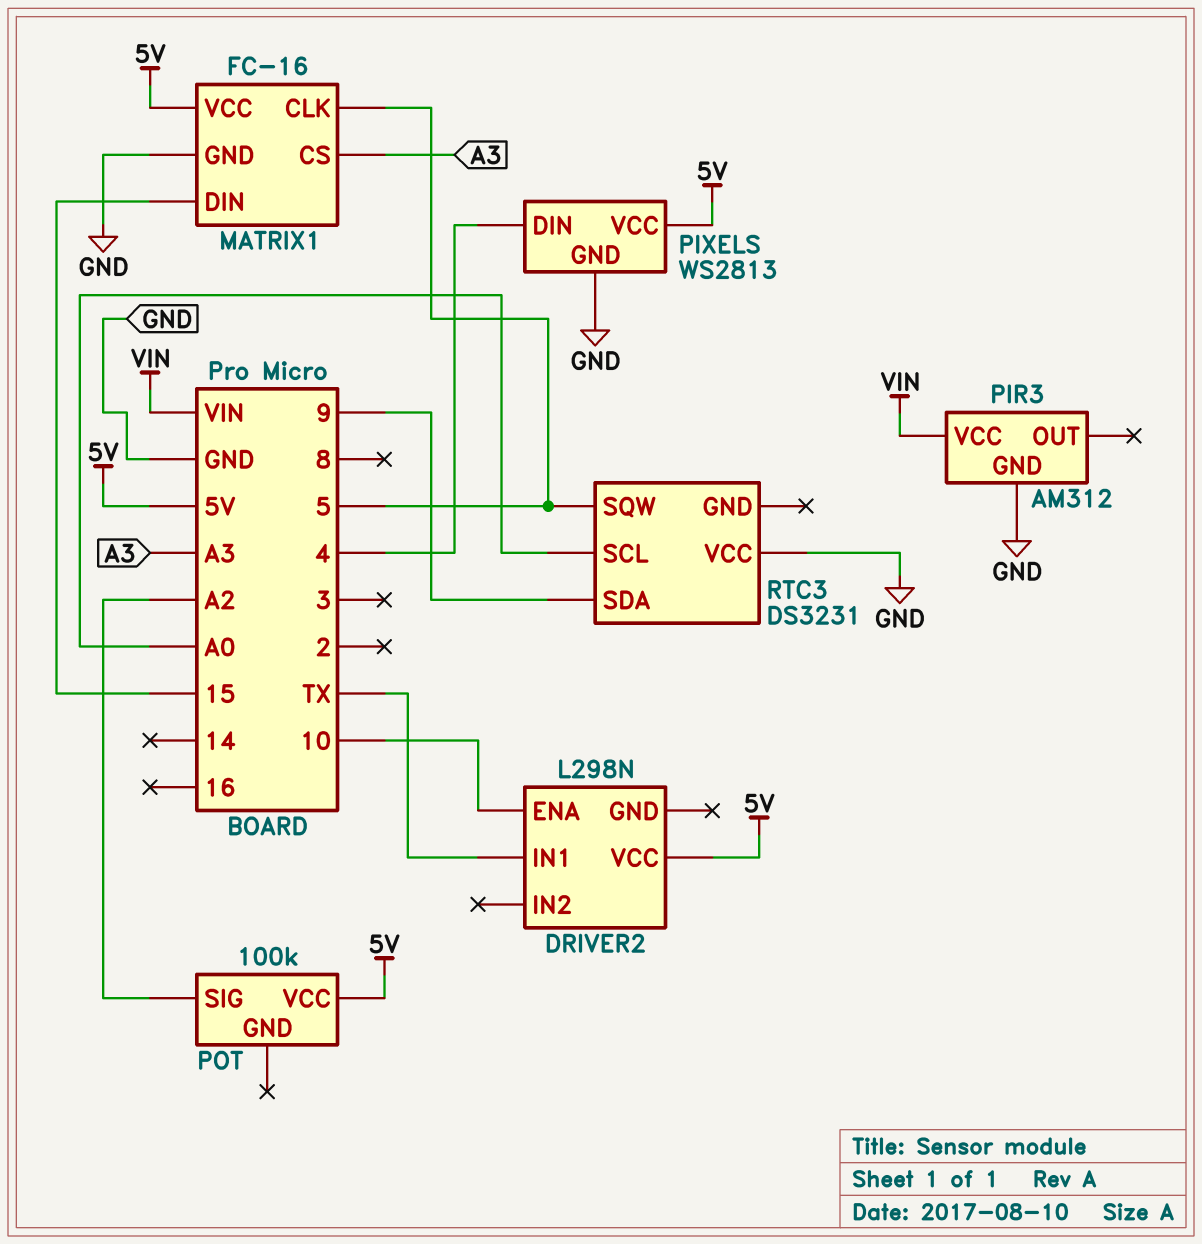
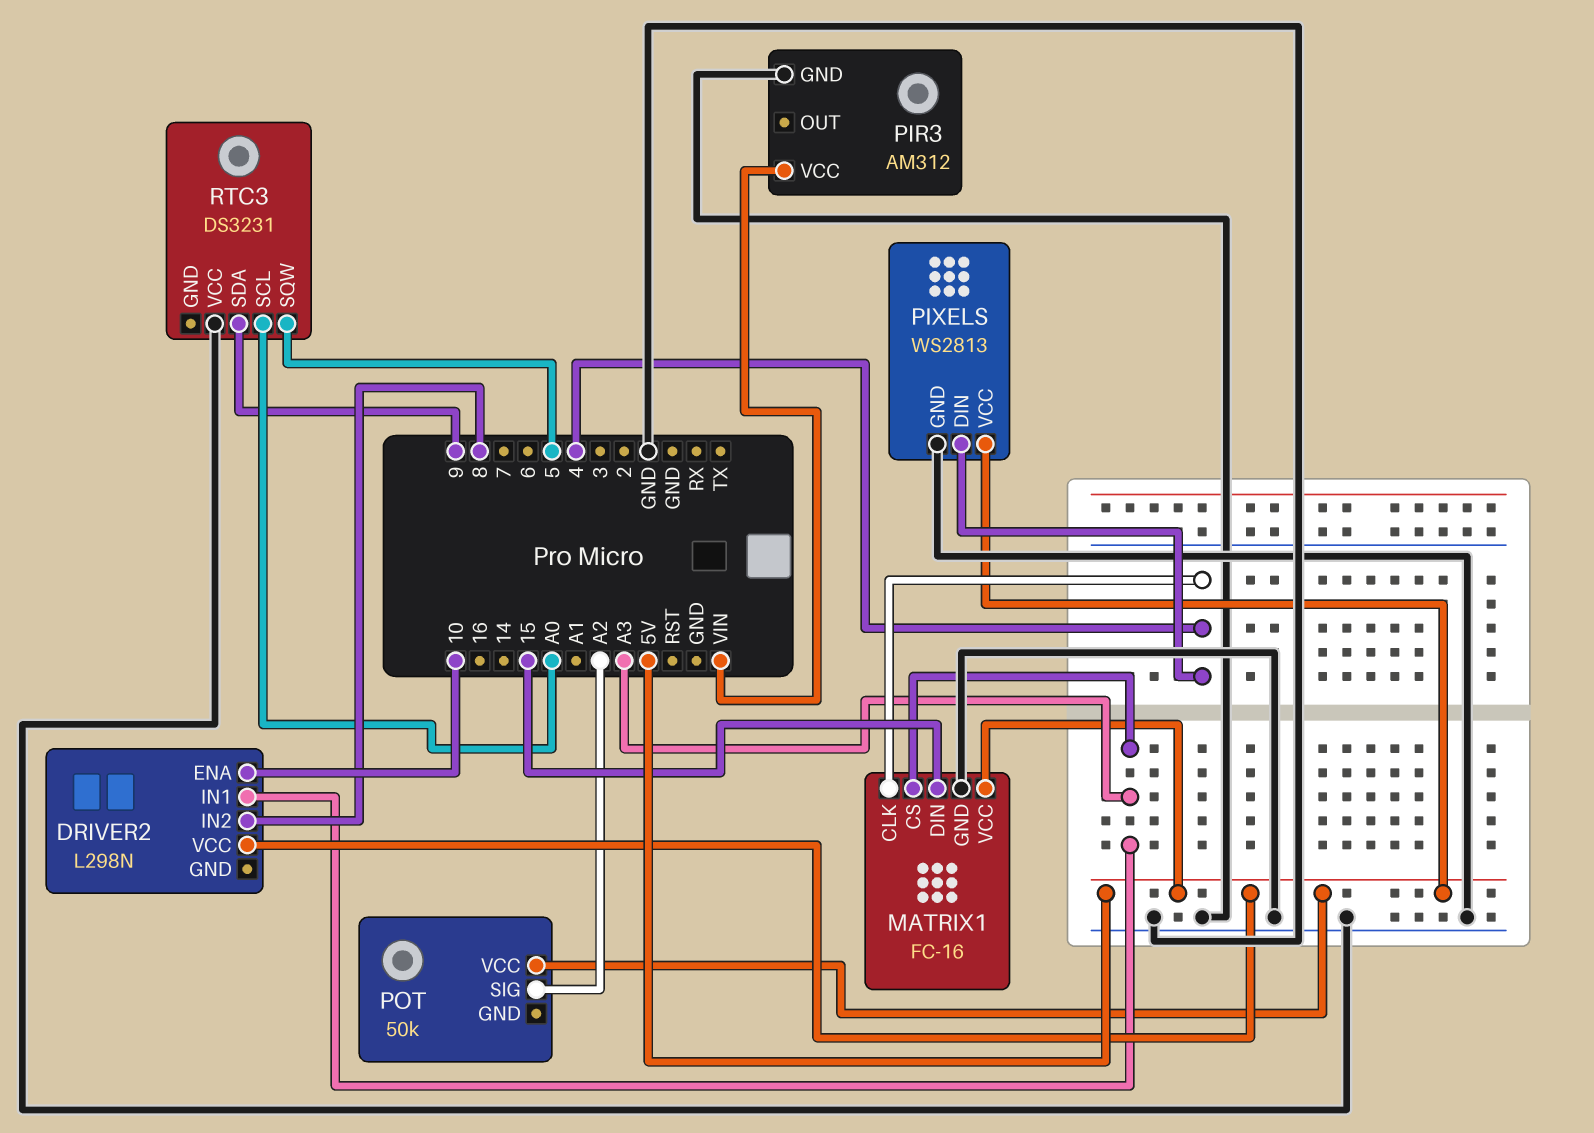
DRIVER2 pin IN1: TX -> A3
DRIVER2 pin IN2: none -> 8
MATRIX1 pin CLK: 5 -> 4
POT: 100k -> 50k

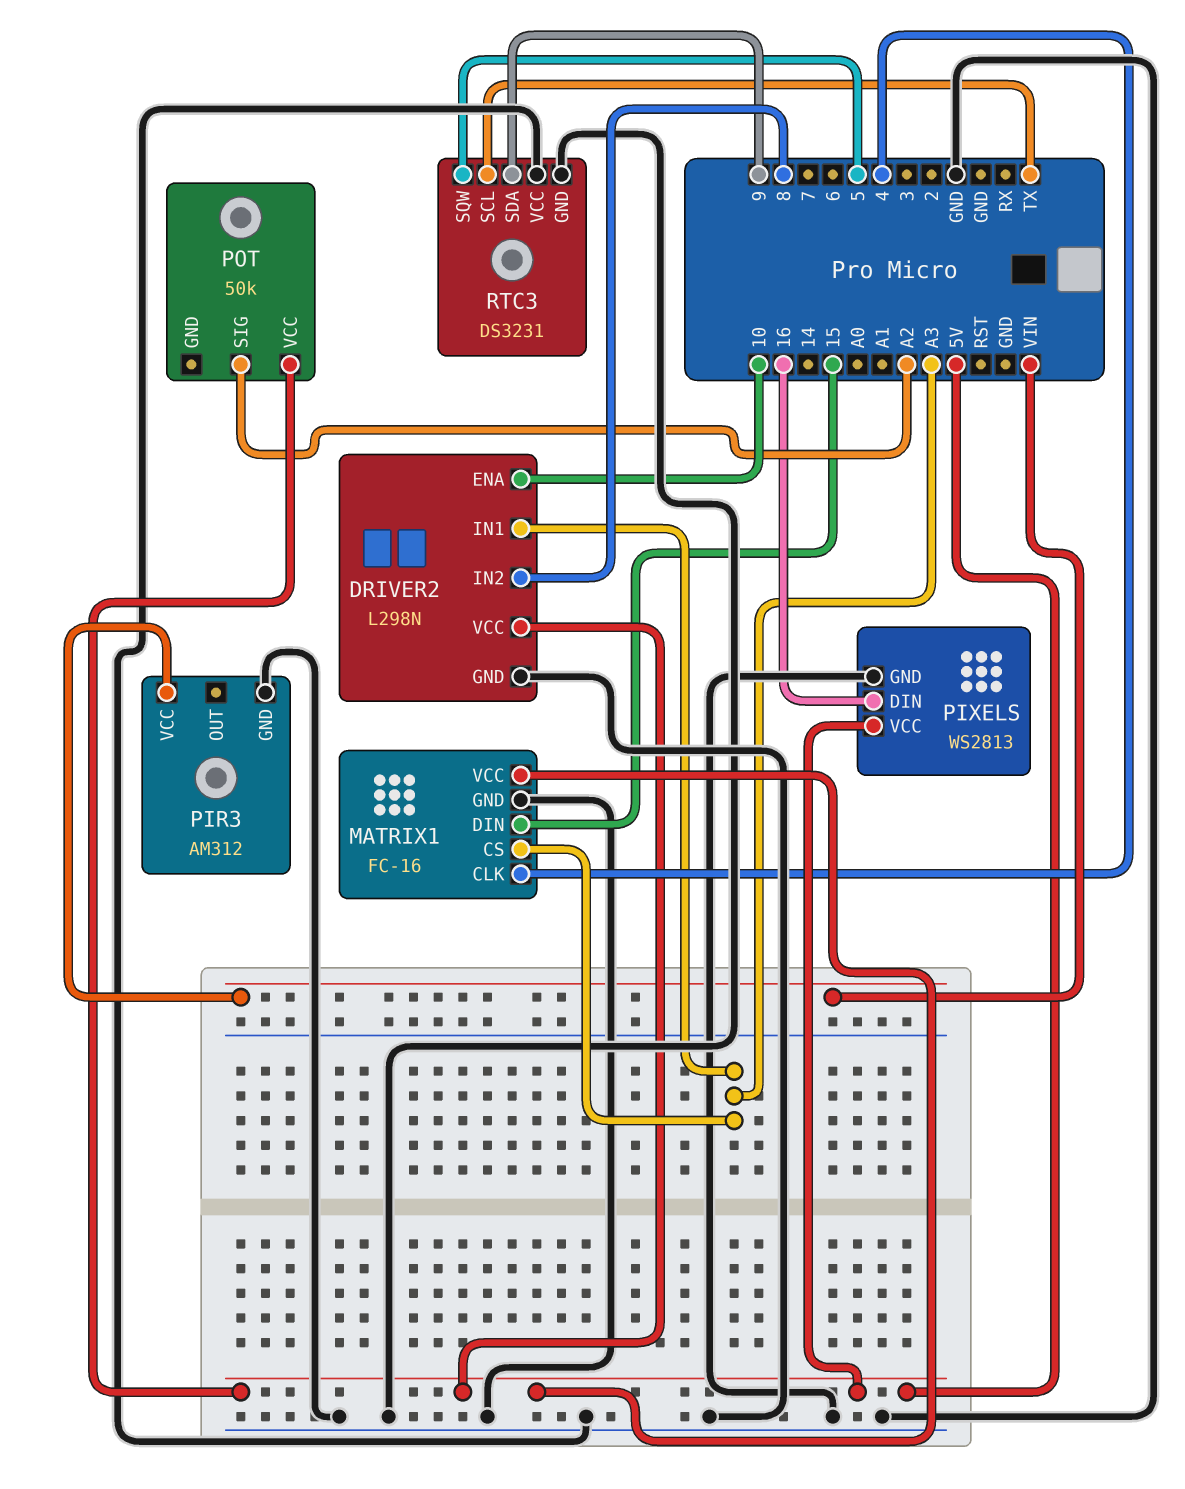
DRIVER2 pin GND: none -> GND
PIXELS pin DIN: 4 -> 16
RTC3 pin GND: none -> GND
RTC3 pin SCL: A0 -> TX

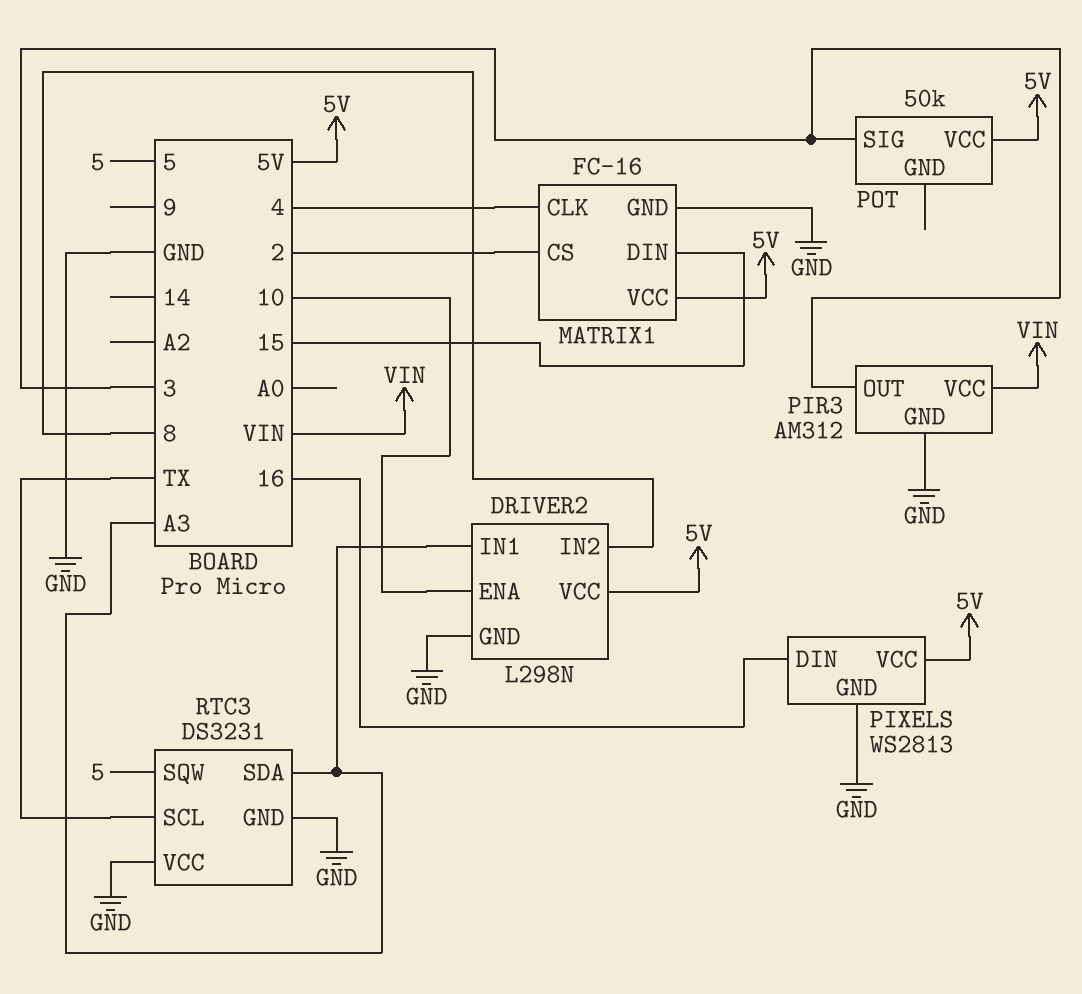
MATRIX1 pin CS: A3 -> 2
PIR3 pin OUT: none -> 3
POT pin SIG: A2 -> 3
RTC3 pin SDA: 9 -> A3

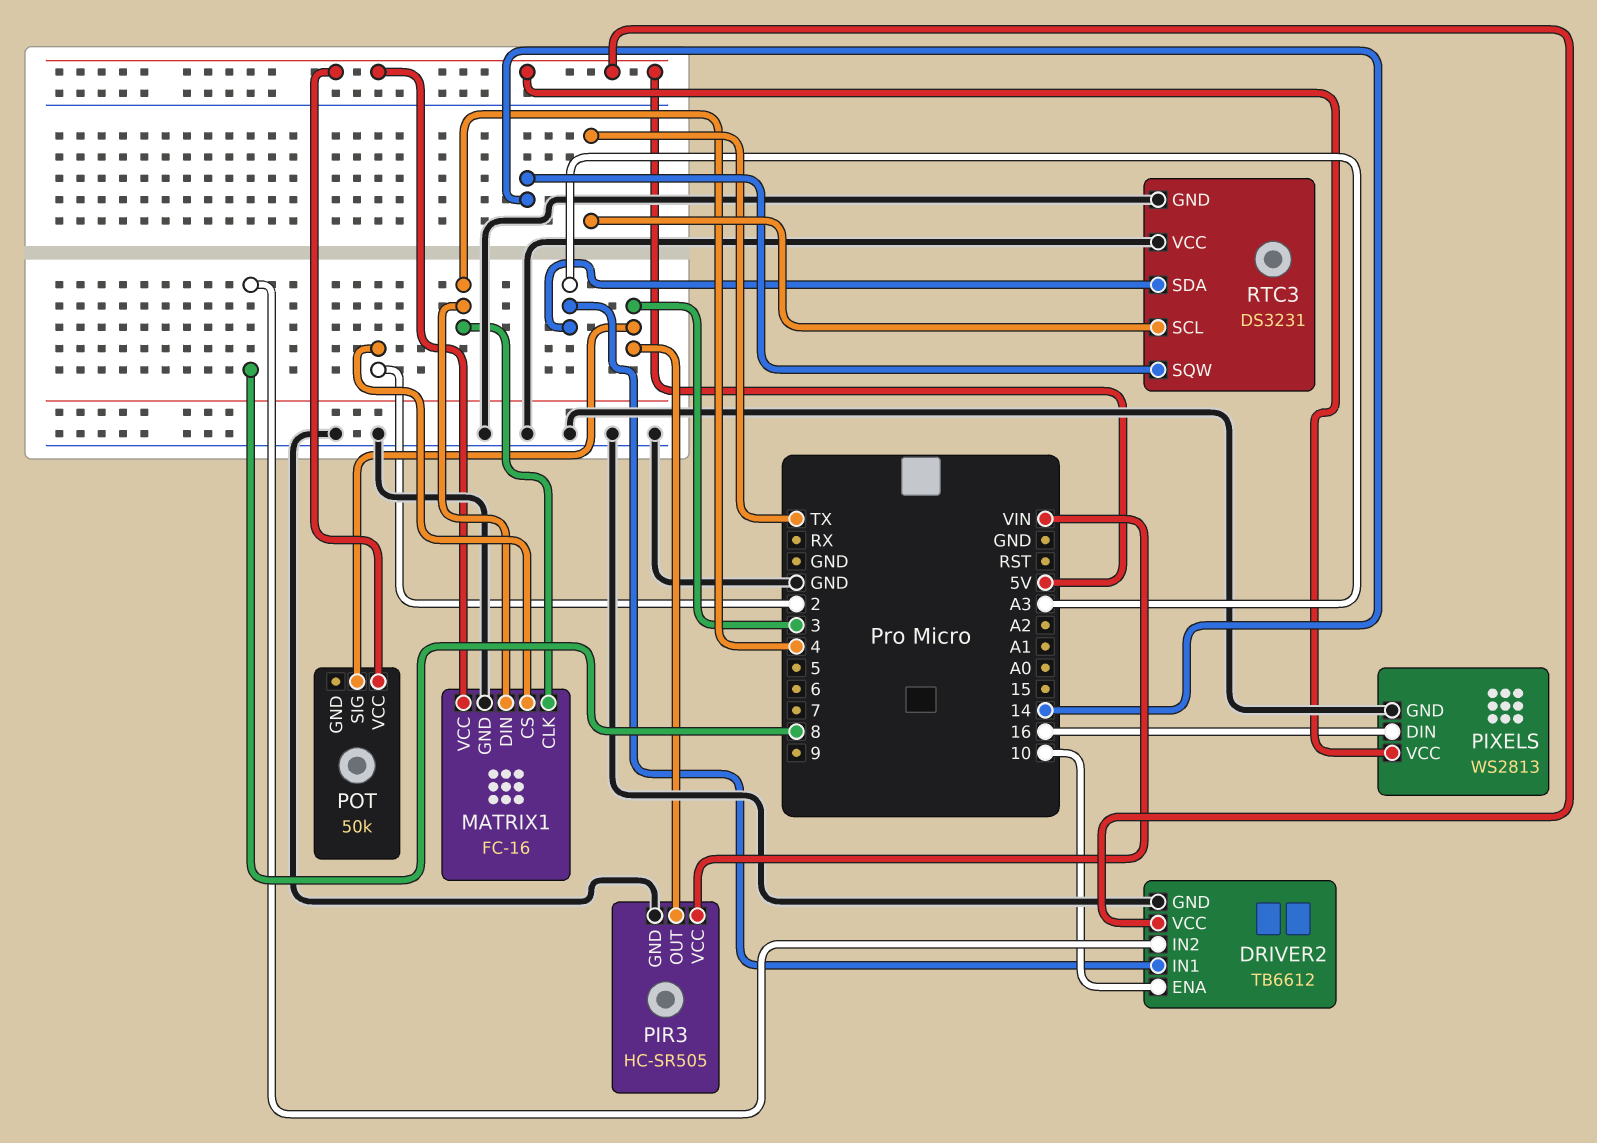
DRIVER2: L298N -> TB6612
MATRIX1 pin DIN: 15 -> 4
PIR3: AM312 -> HC-SR505
RTC3 pin SQW: 5 -> 14

